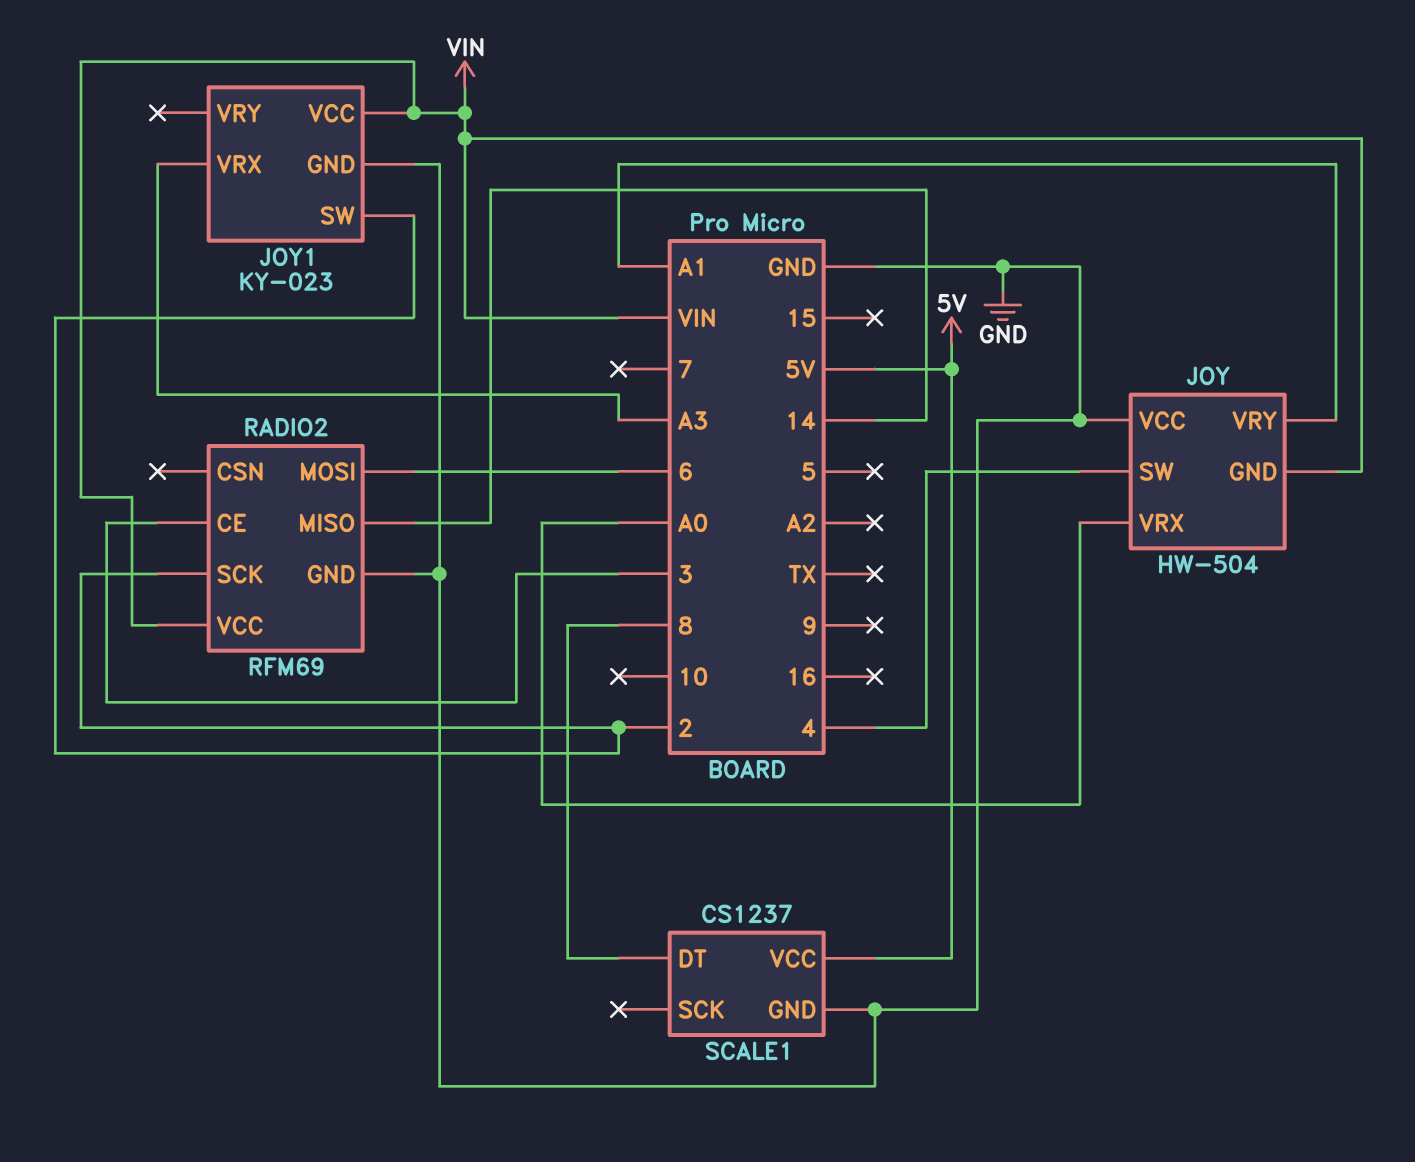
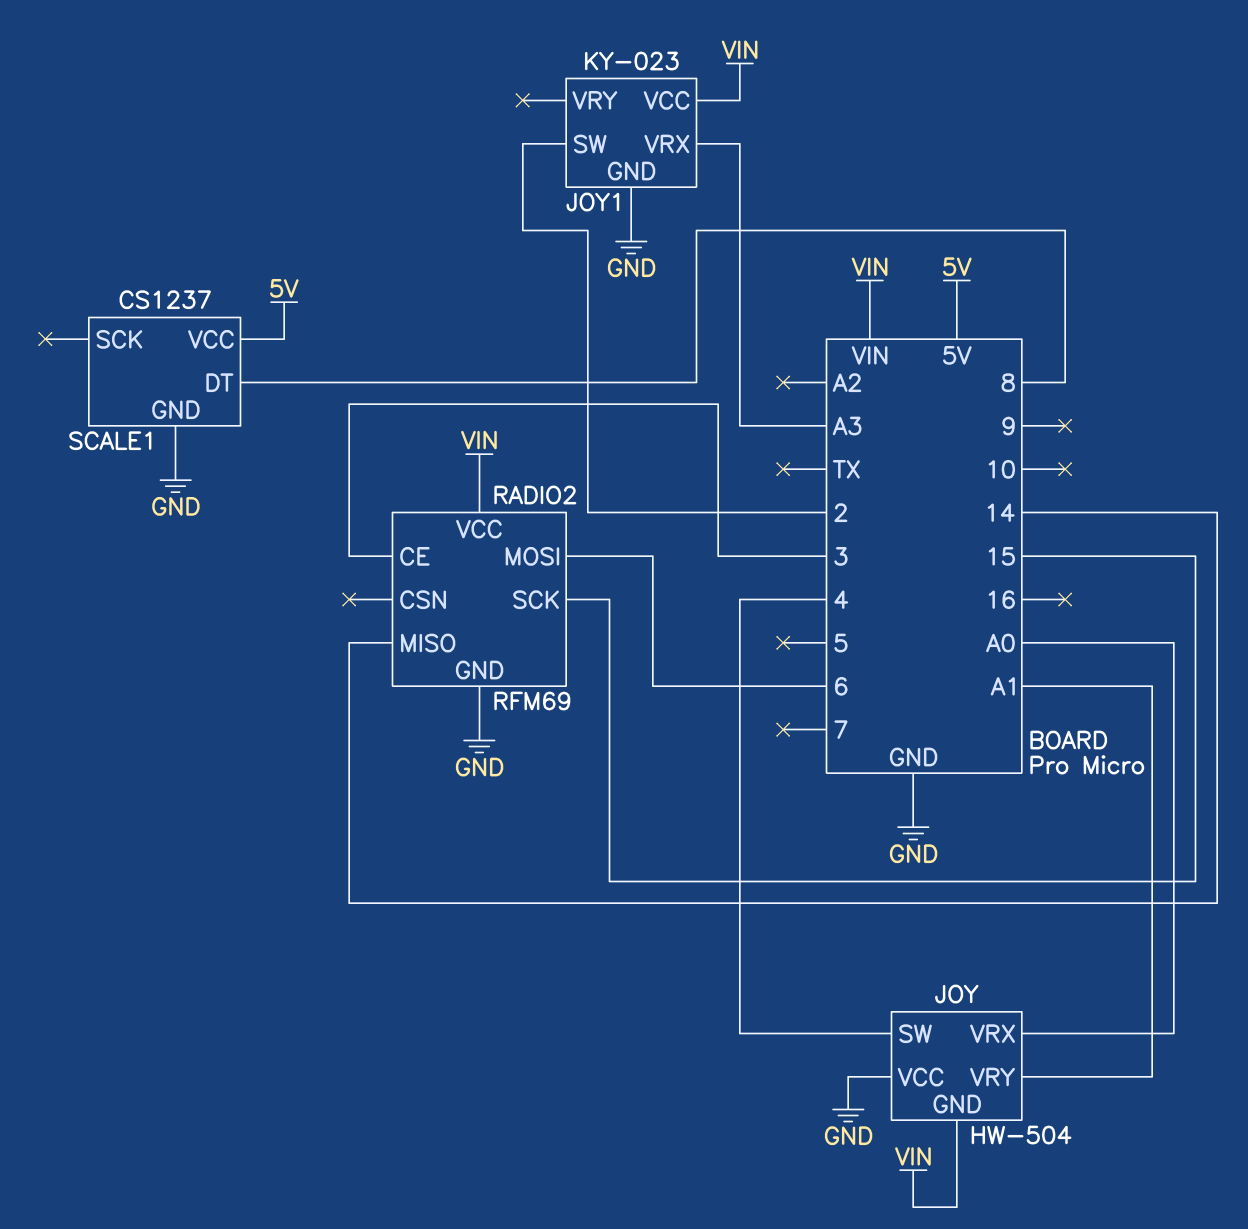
RADIO2 pin SCK: 2 -> 15

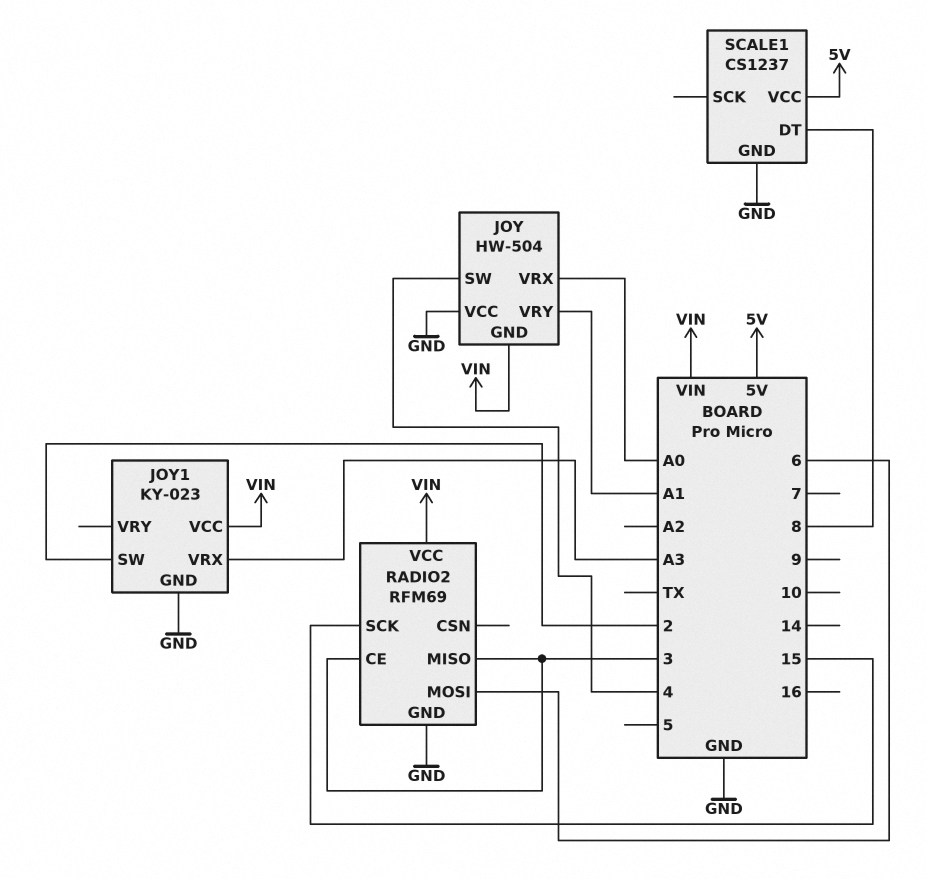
RADIO2 pin MISO: 14 -> 3

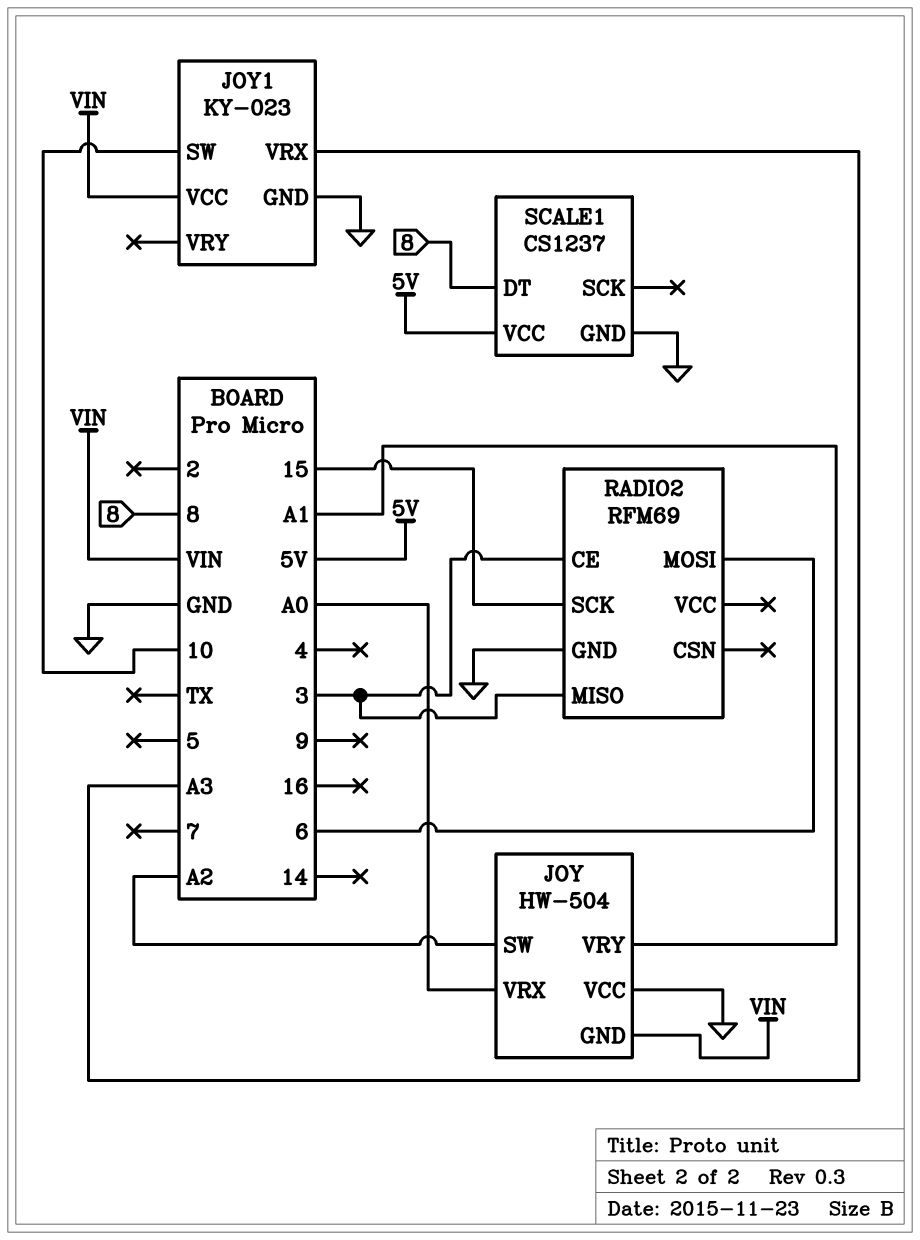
JOY pin SW: 4 -> A2
JOY1 pin SW: 2 -> 10
RADIO2 pin VCC: VIN -> none

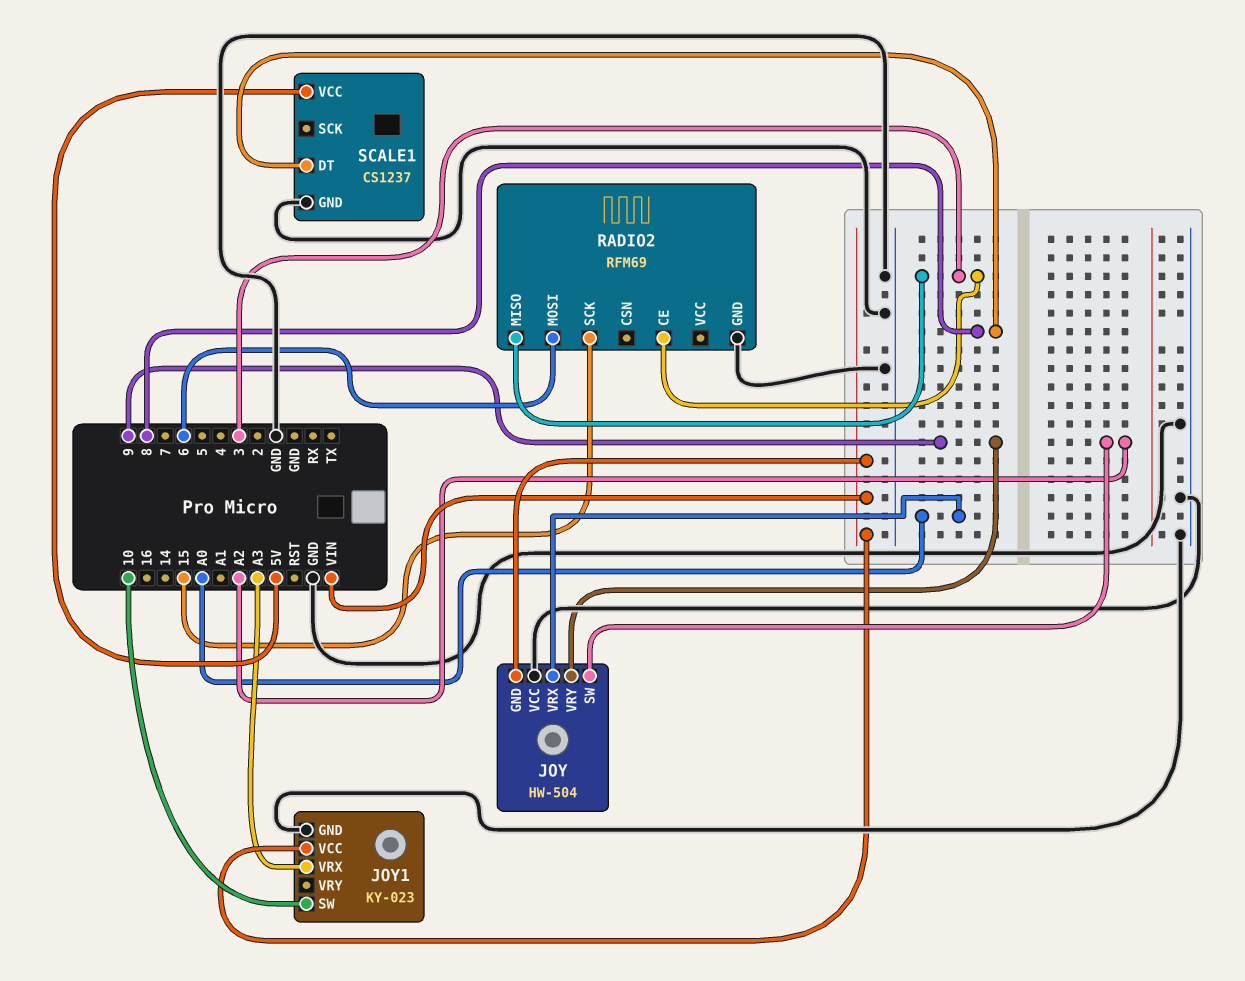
JOY pin VRY: A1 -> 9

